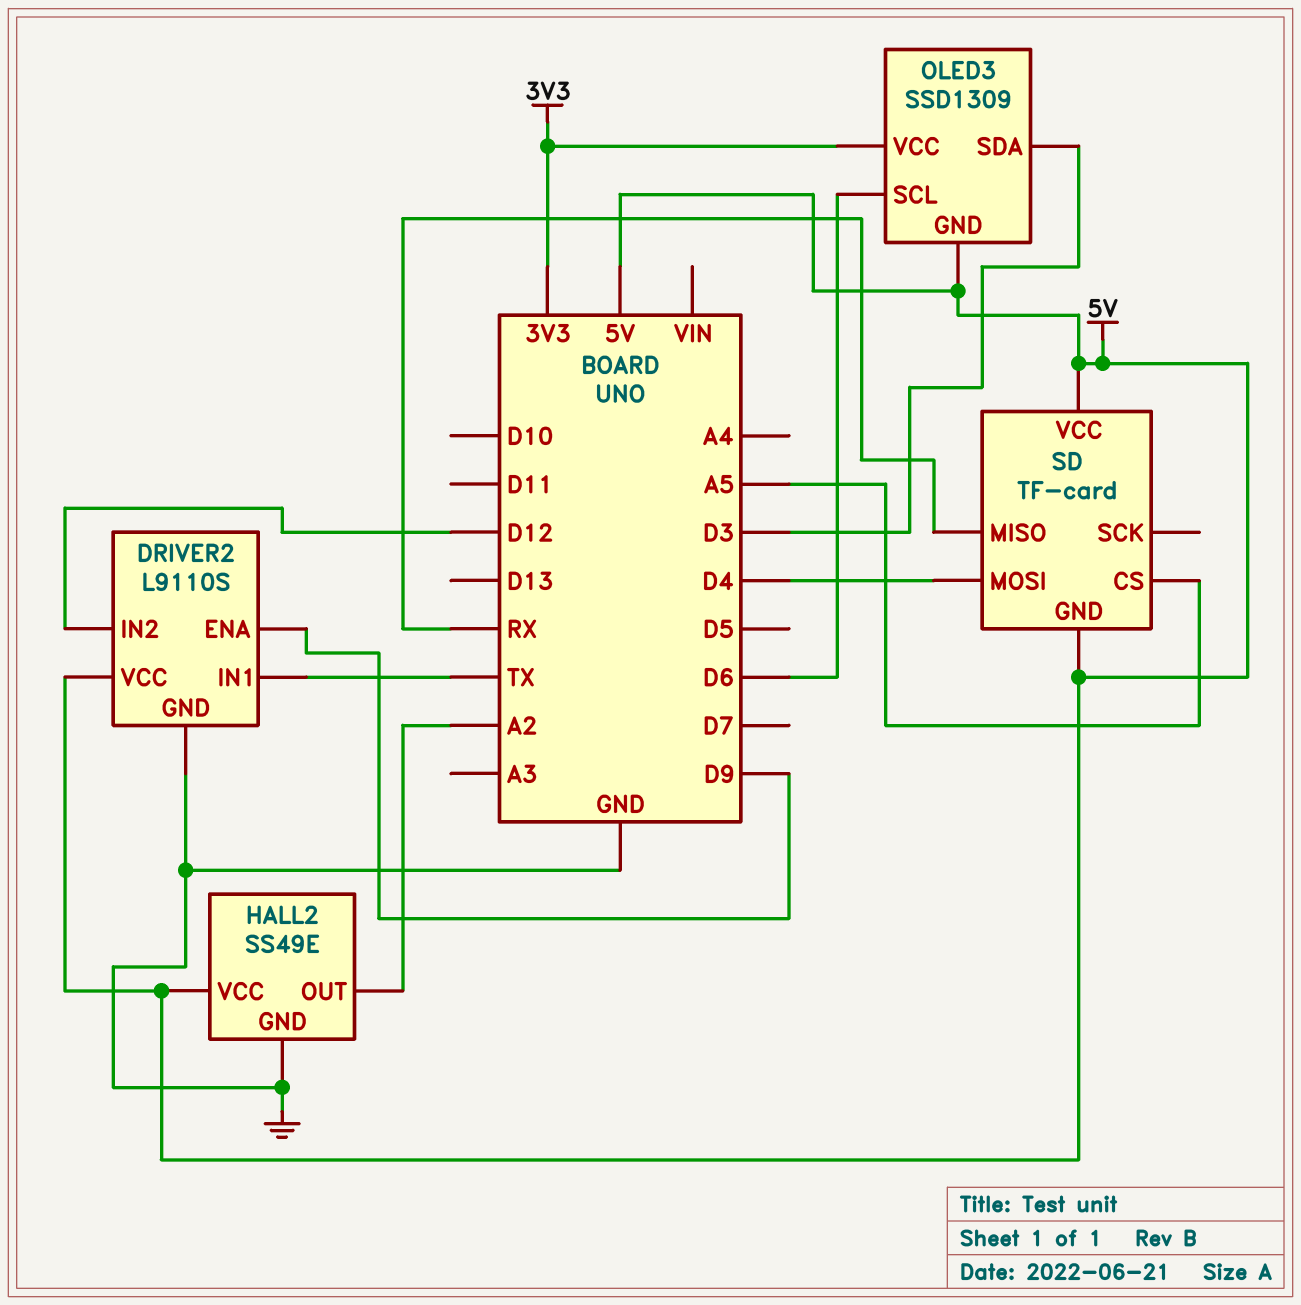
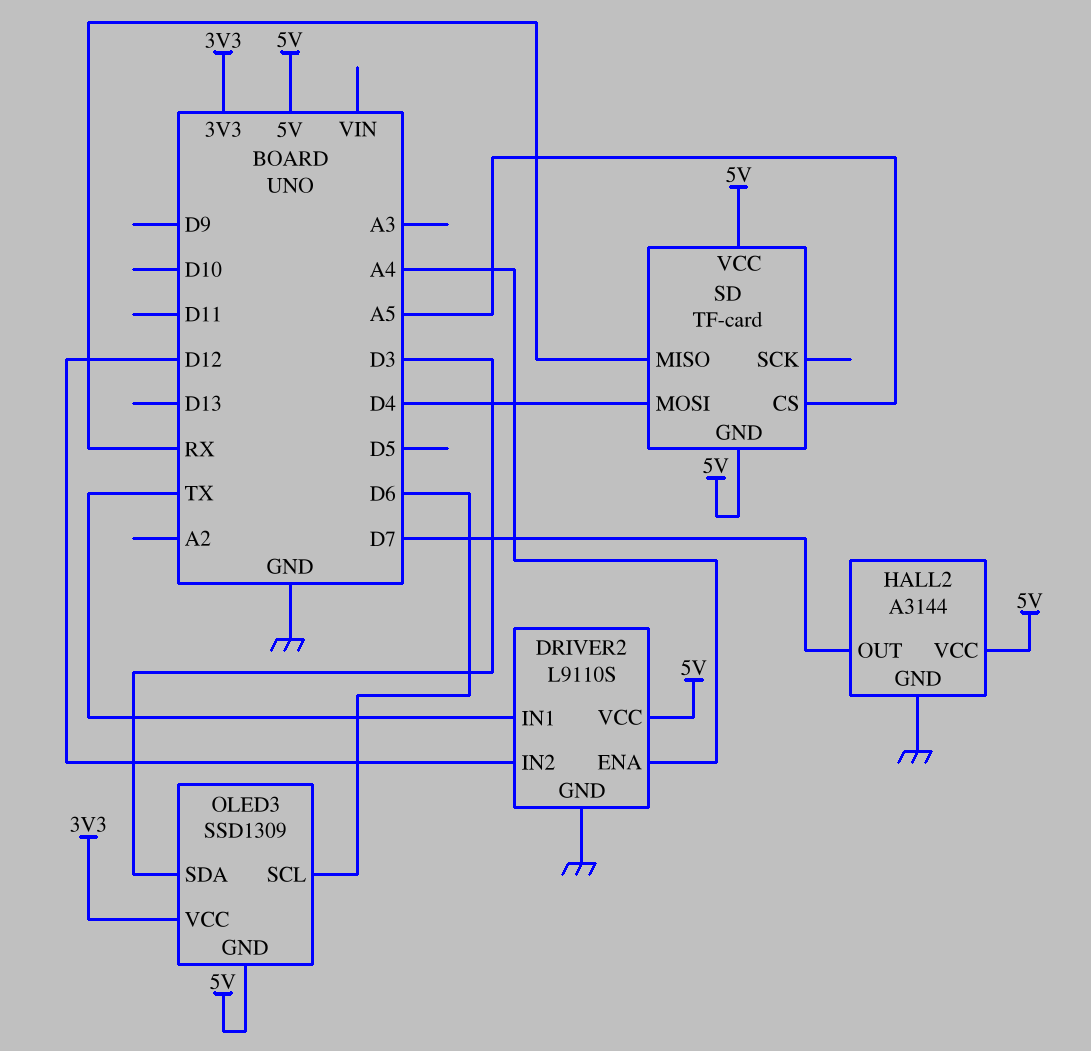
DRIVER2 pin ENA: D9 -> A4
HALL2: SS49E -> A3144
HALL2 pin OUT: A2 -> D7

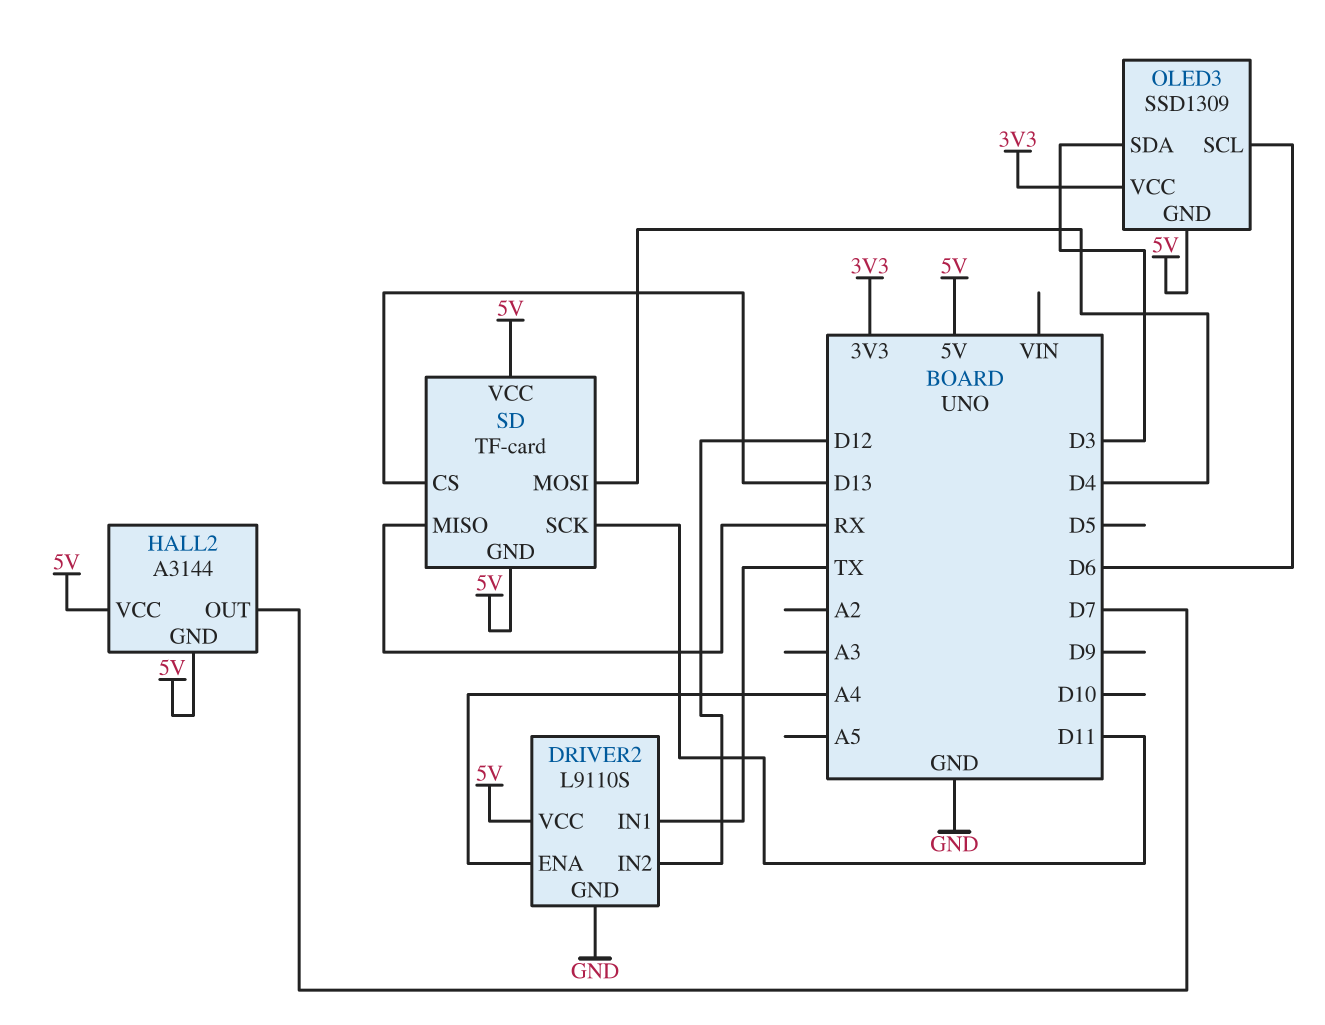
HALL2 pin GND: GND -> 5V
SD pin CS: A5 -> D13
SD pin SCK: none -> D11

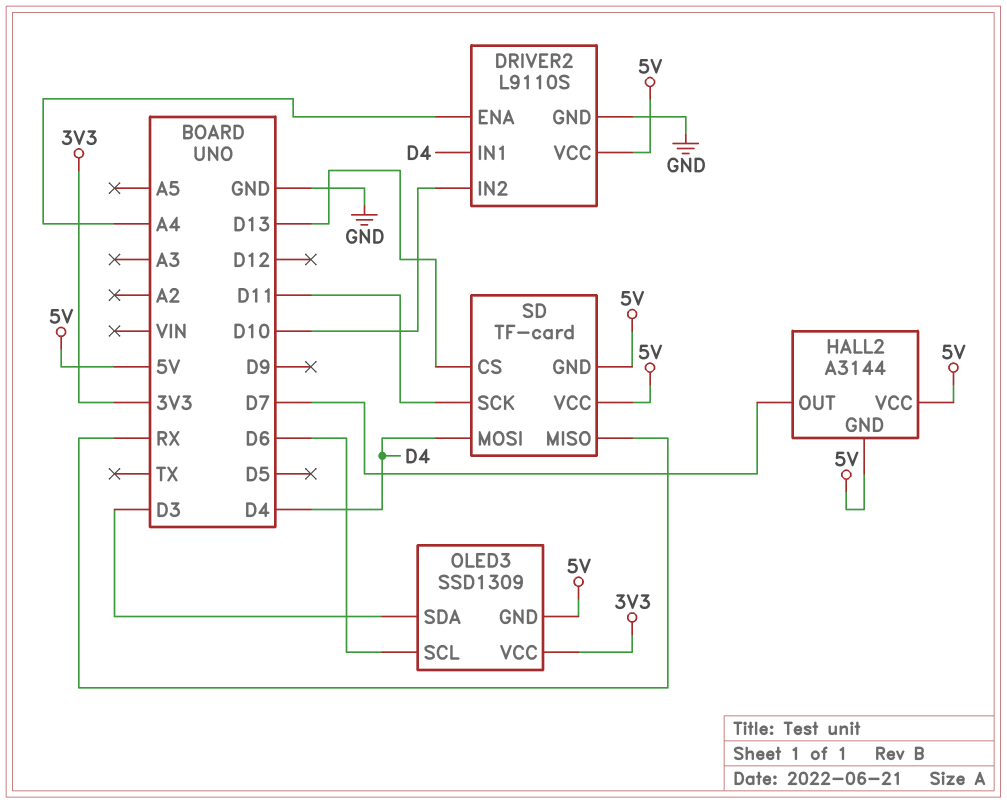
DRIVER2 pin IN1: TX -> D4
DRIVER2 pin IN2: D12 -> D10

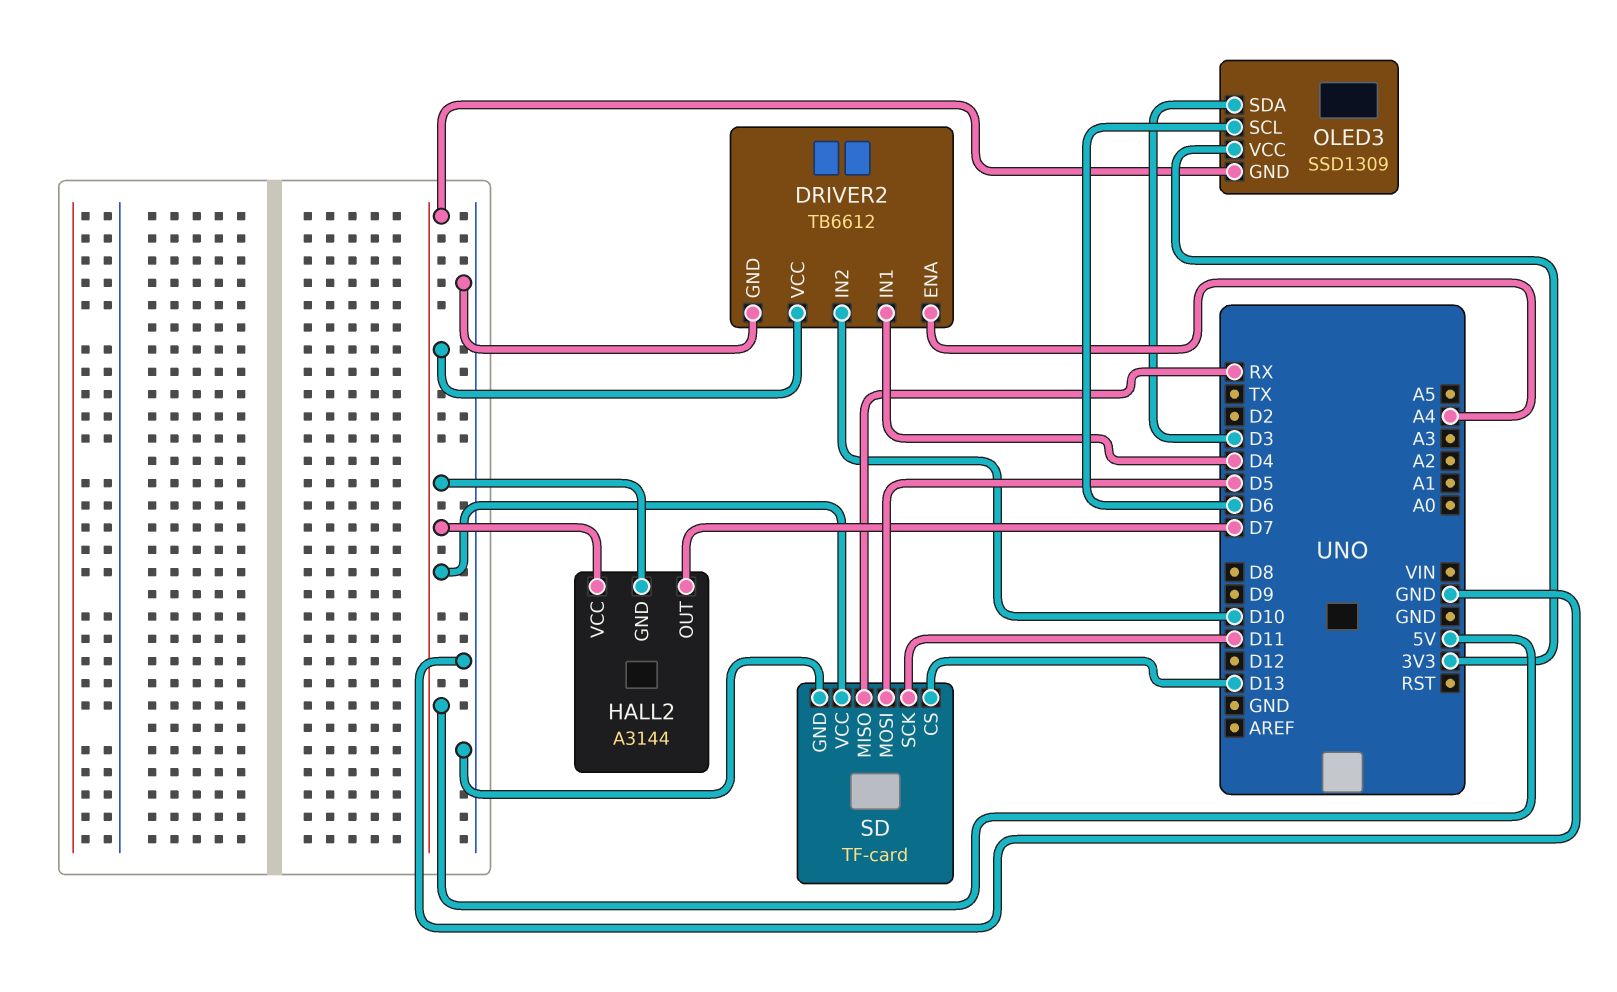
DRIVER2: L9110S -> TB6612
SD pin GND: 5V -> GND
SD pin MOSI: D4 -> D5

